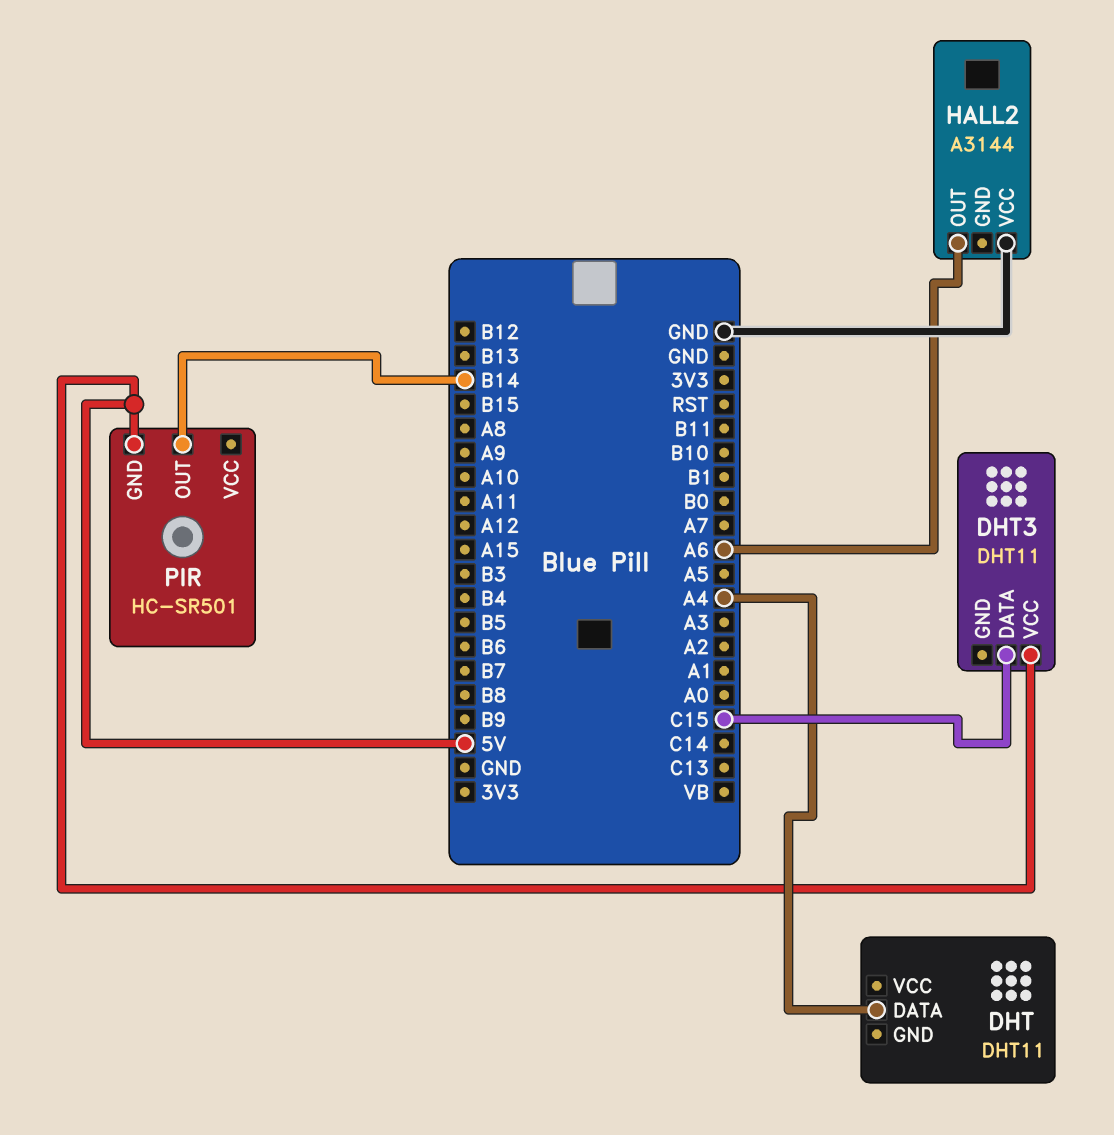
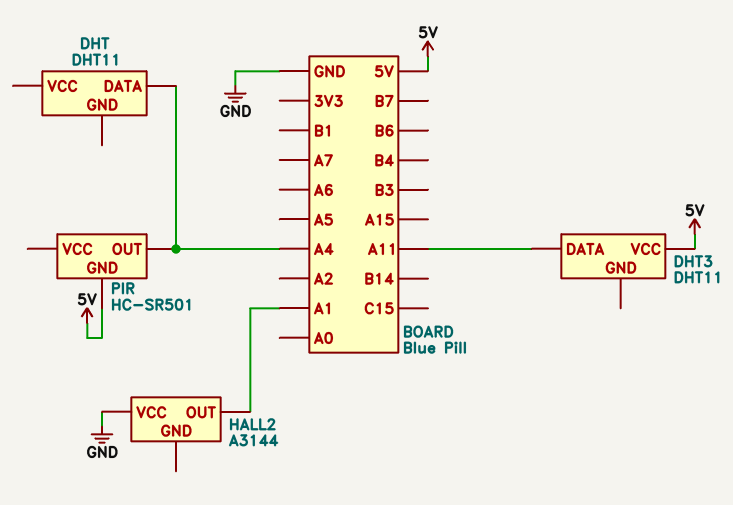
DHT3 pin DATA: C15 -> A11
HALL2 pin OUT: A6 -> A1
PIR pin OUT: B14 -> A4

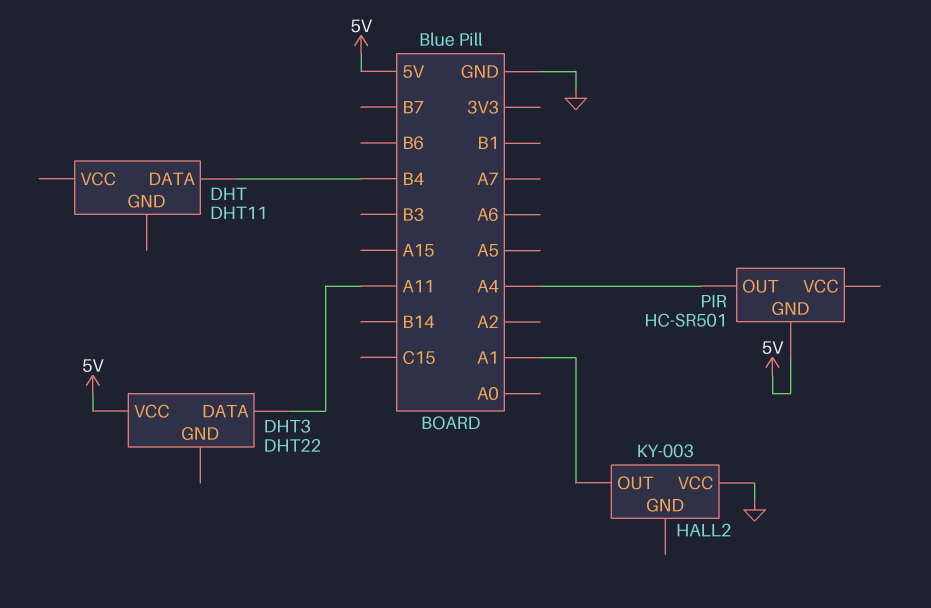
DHT pin DATA: A4 -> B4
DHT3: DHT11 -> DHT22
HALL2: A3144 -> KY-003

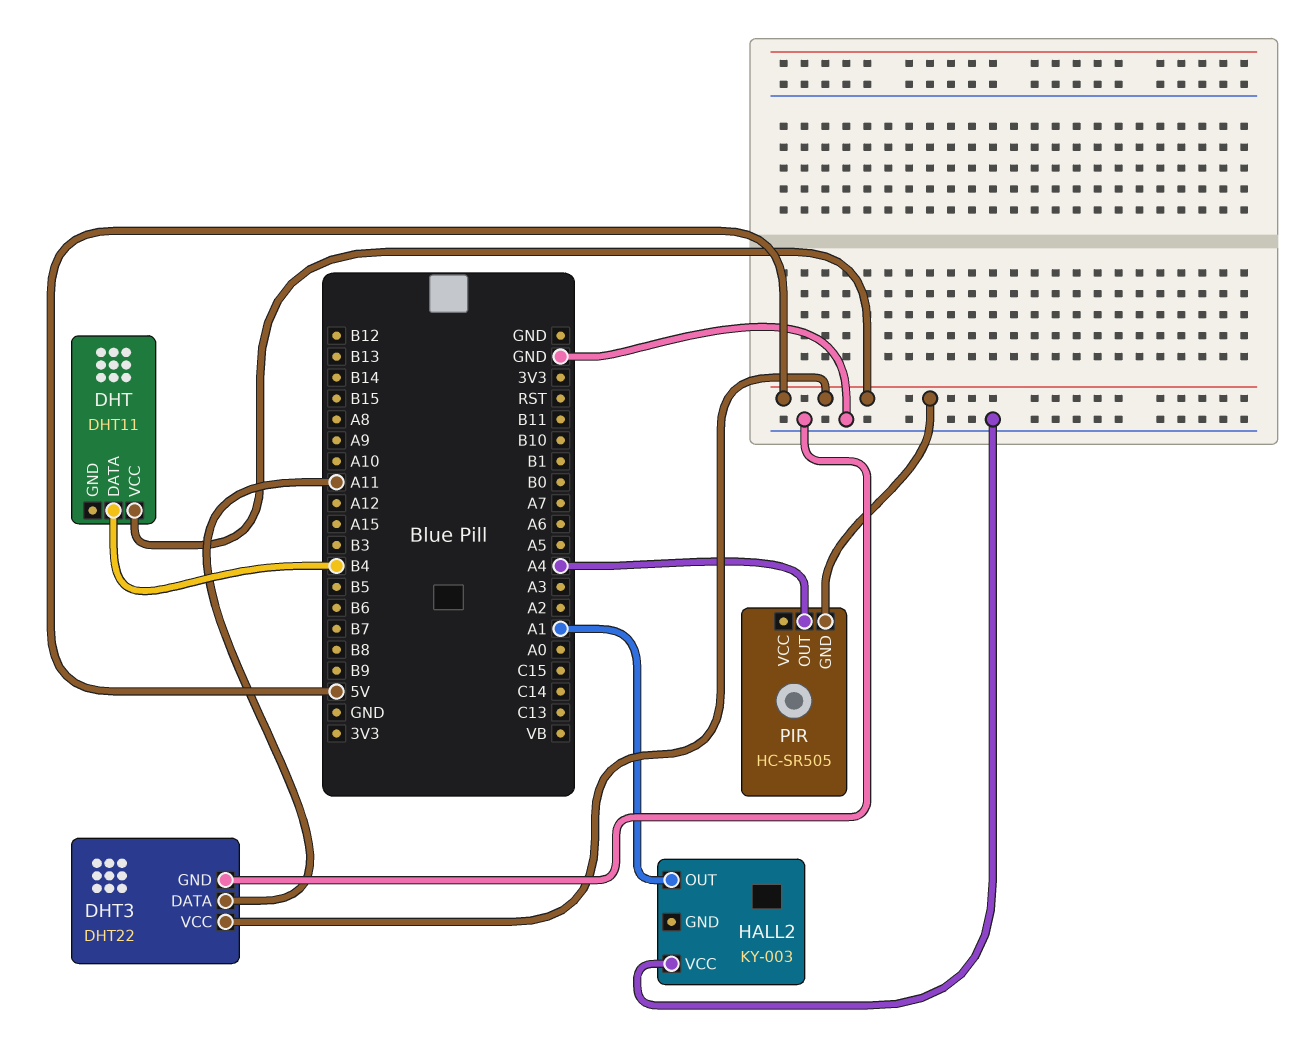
DHT pin VCC: none -> 5V
DHT3 pin GND: none -> GND
PIR: HC-SR501 -> HC-SR505

